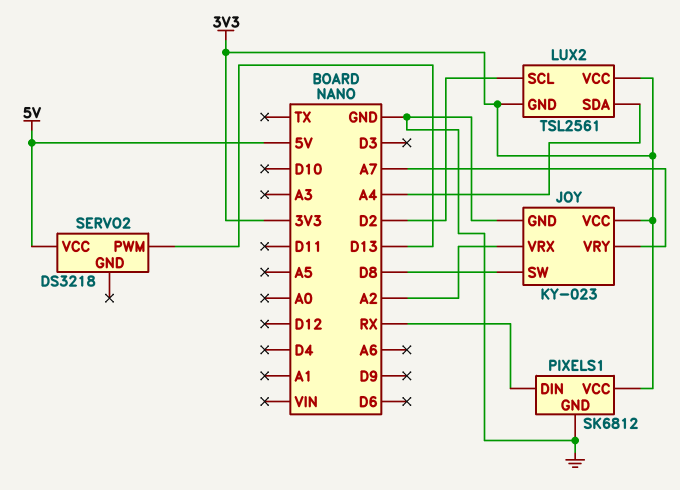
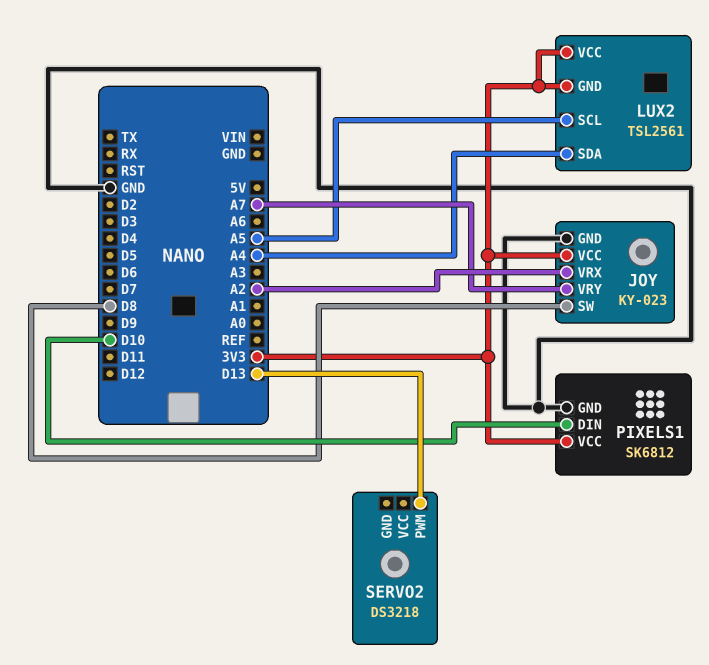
LUX2 pin SCL: D2 -> A5
PIXELS1 pin DIN: RX -> D10
SERVO2 pin VCC: 5V -> none

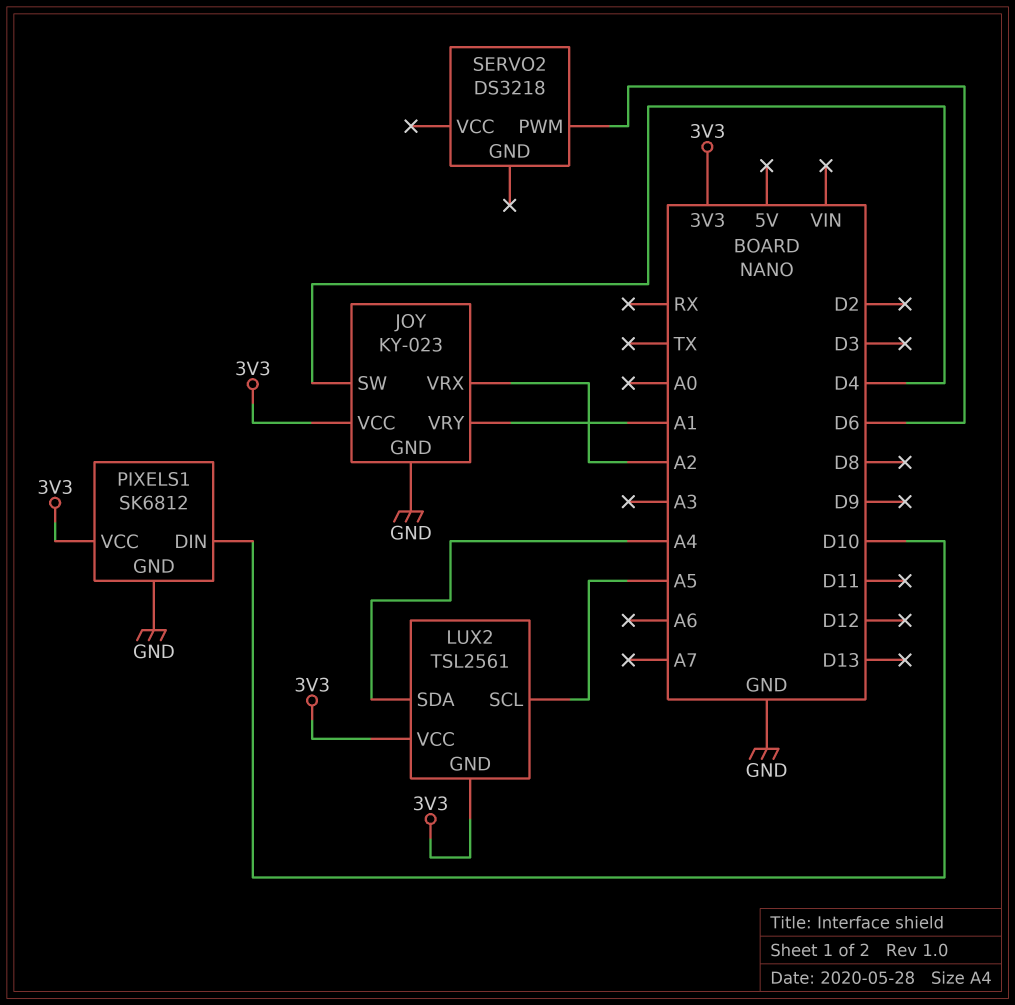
JOY pin SW: D8 -> D4
JOY pin VRY: A7 -> A1
SERVO2 pin PWM: D13 -> D6

